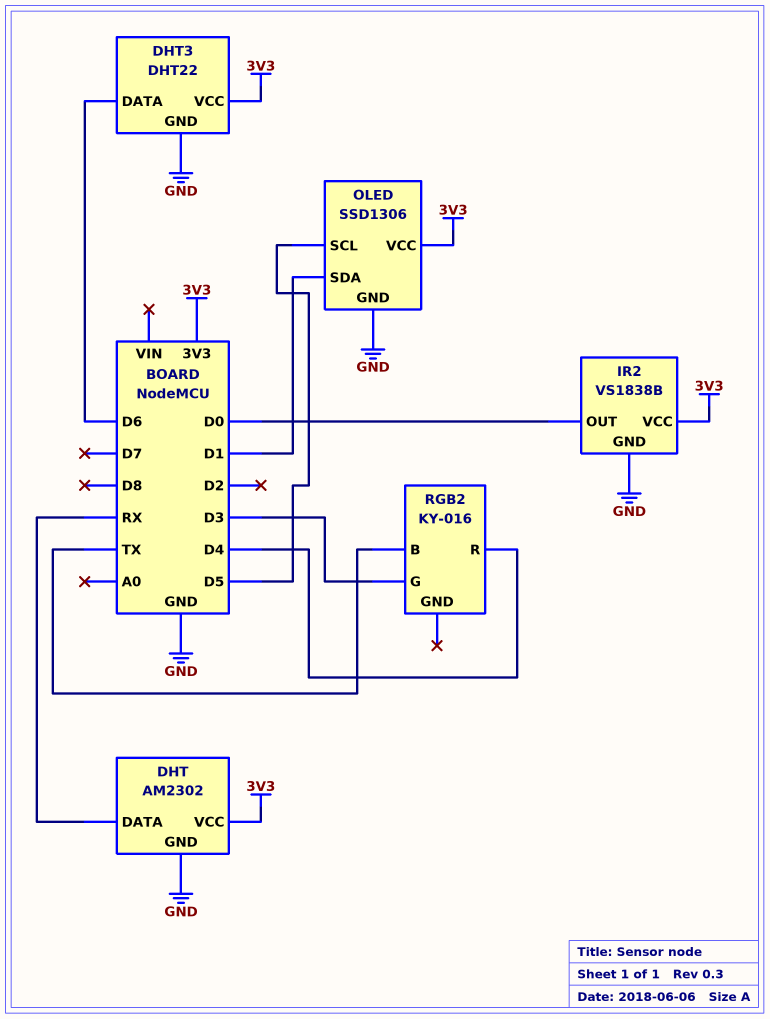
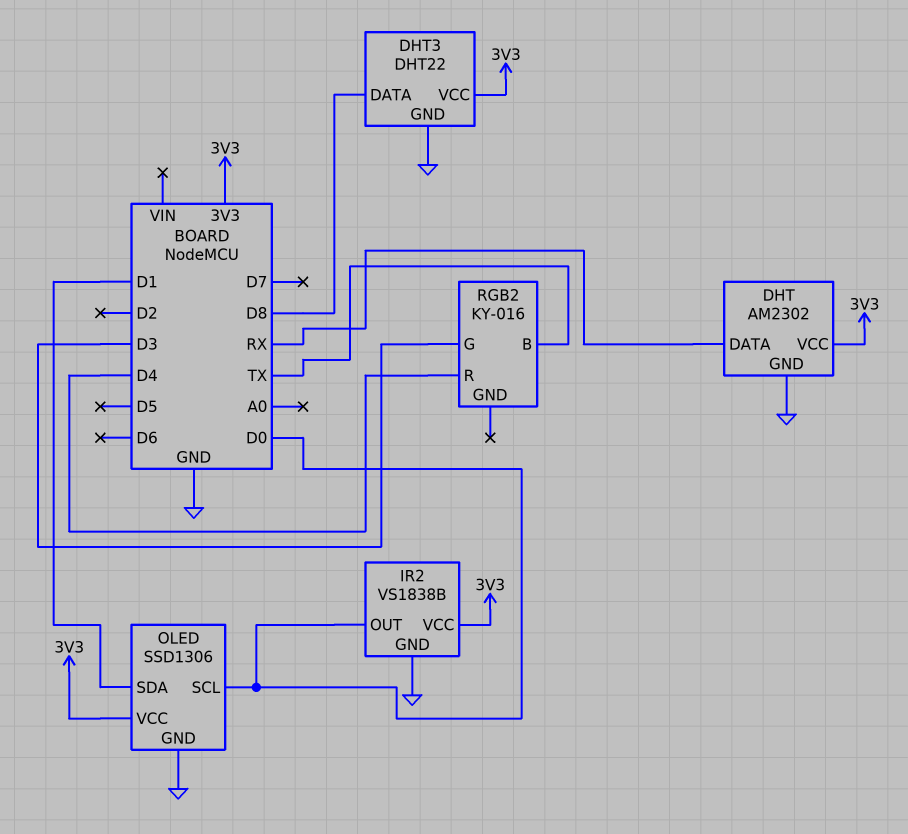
DHT3 pin DATA: D6 -> D8
OLED pin SCL: D5 -> D0

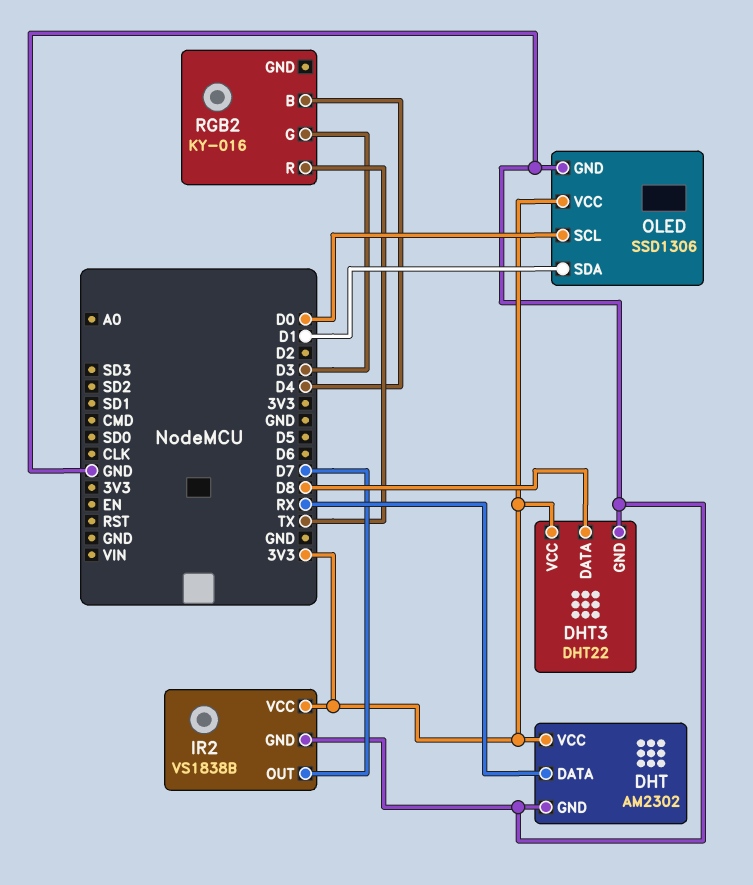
IR2 pin OUT: D0 -> D7
RGB2 pin B: TX -> D4
RGB2 pin R: D4 -> TX

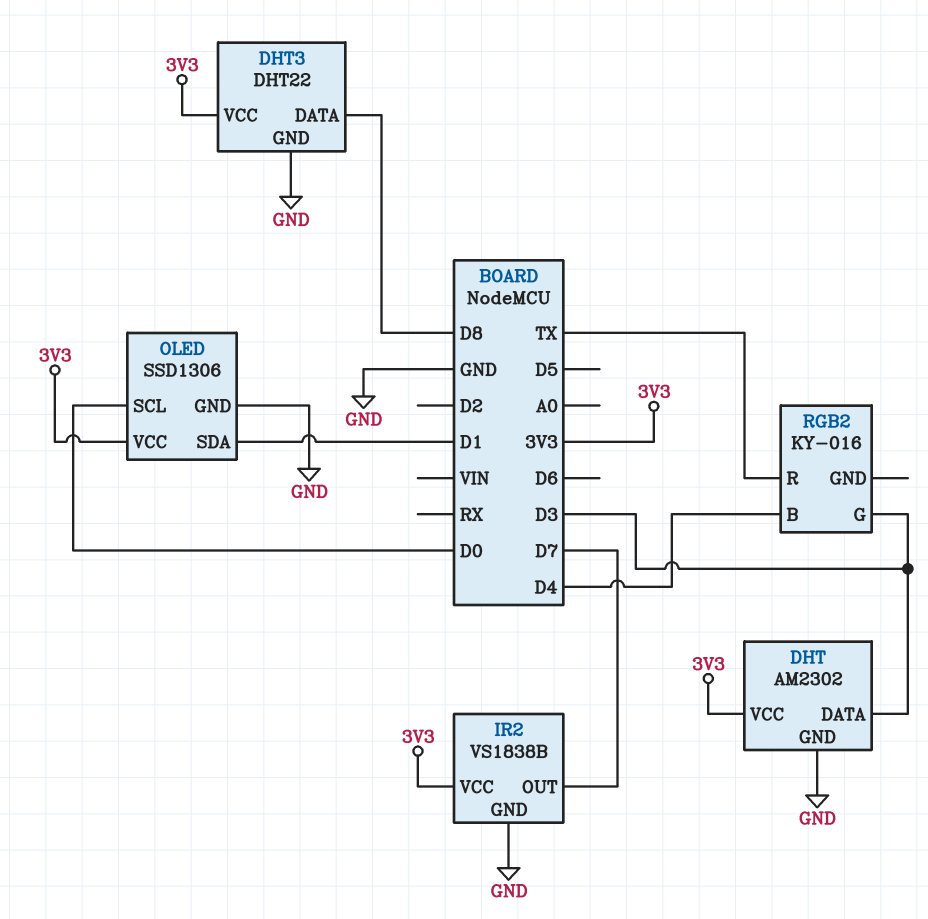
DHT pin DATA: RX -> D3

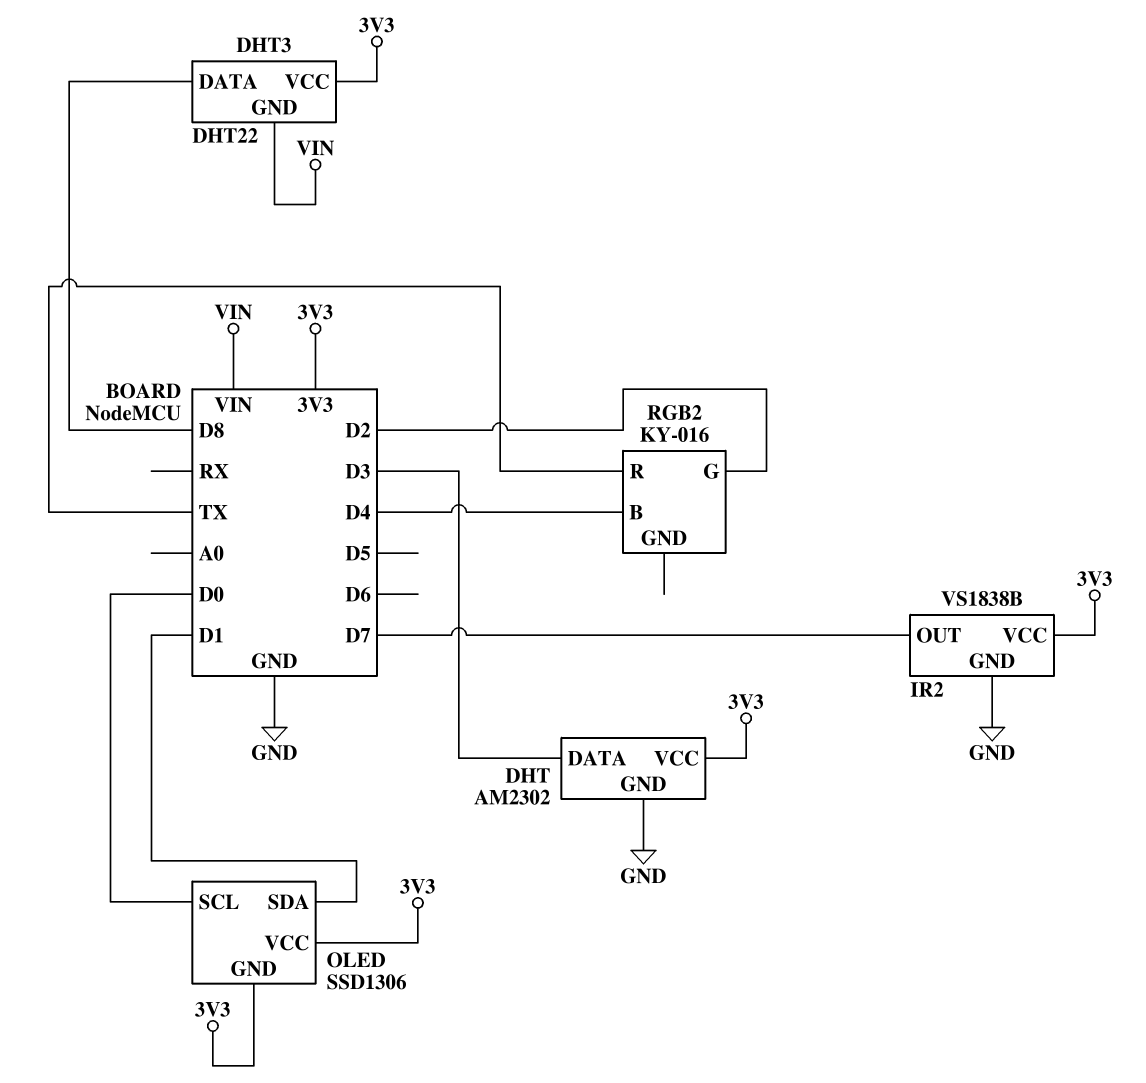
DHT3 pin GND: GND -> VIN
OLED pin GND: GND -> 3V3
RGB2 pin G: D3 -> D2

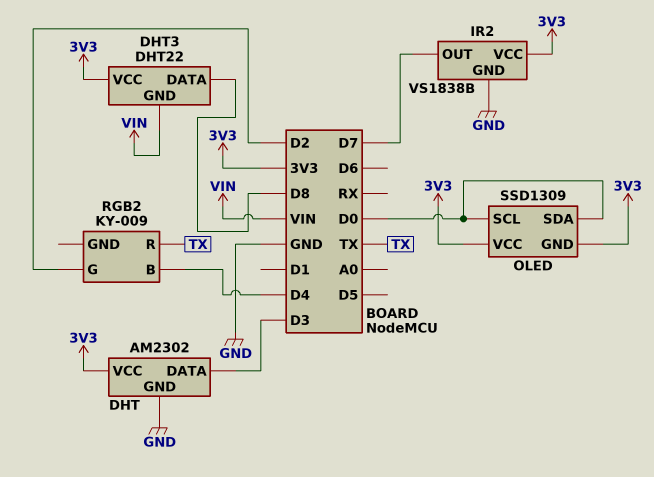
OLED: SSD1306 -> SSD1309
OLED pin SDA: D1 -> D0
RGB2: KY-016 -> KY-009

